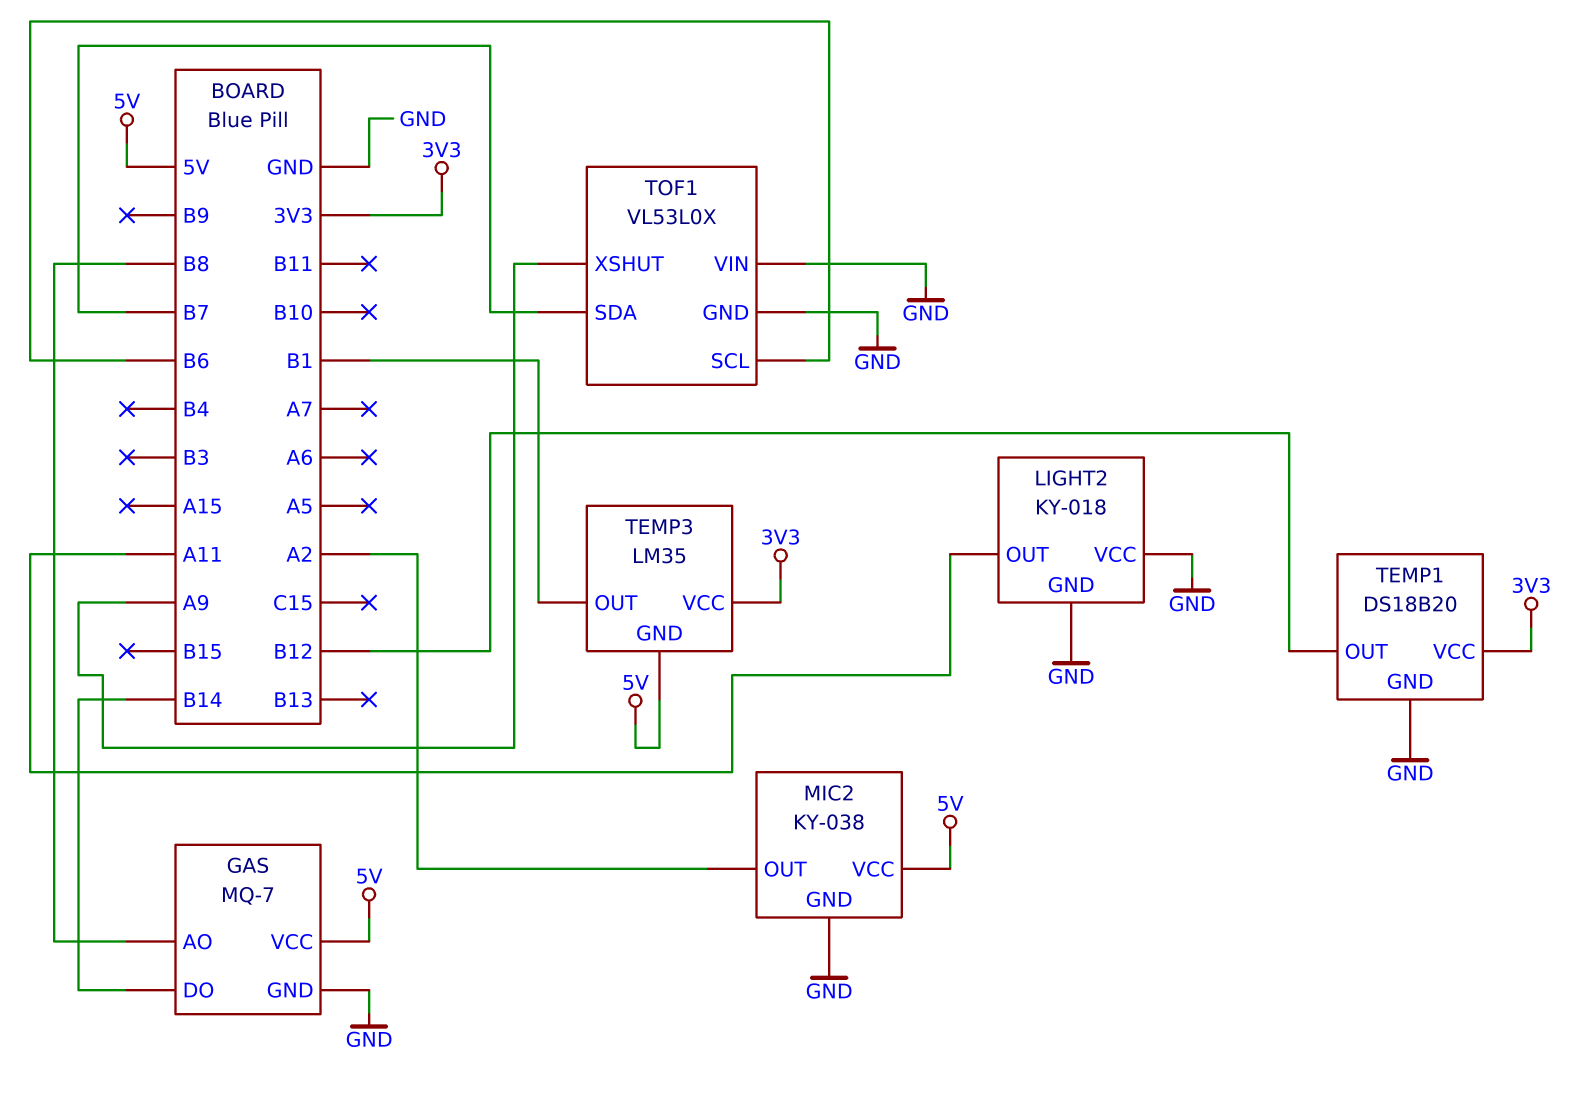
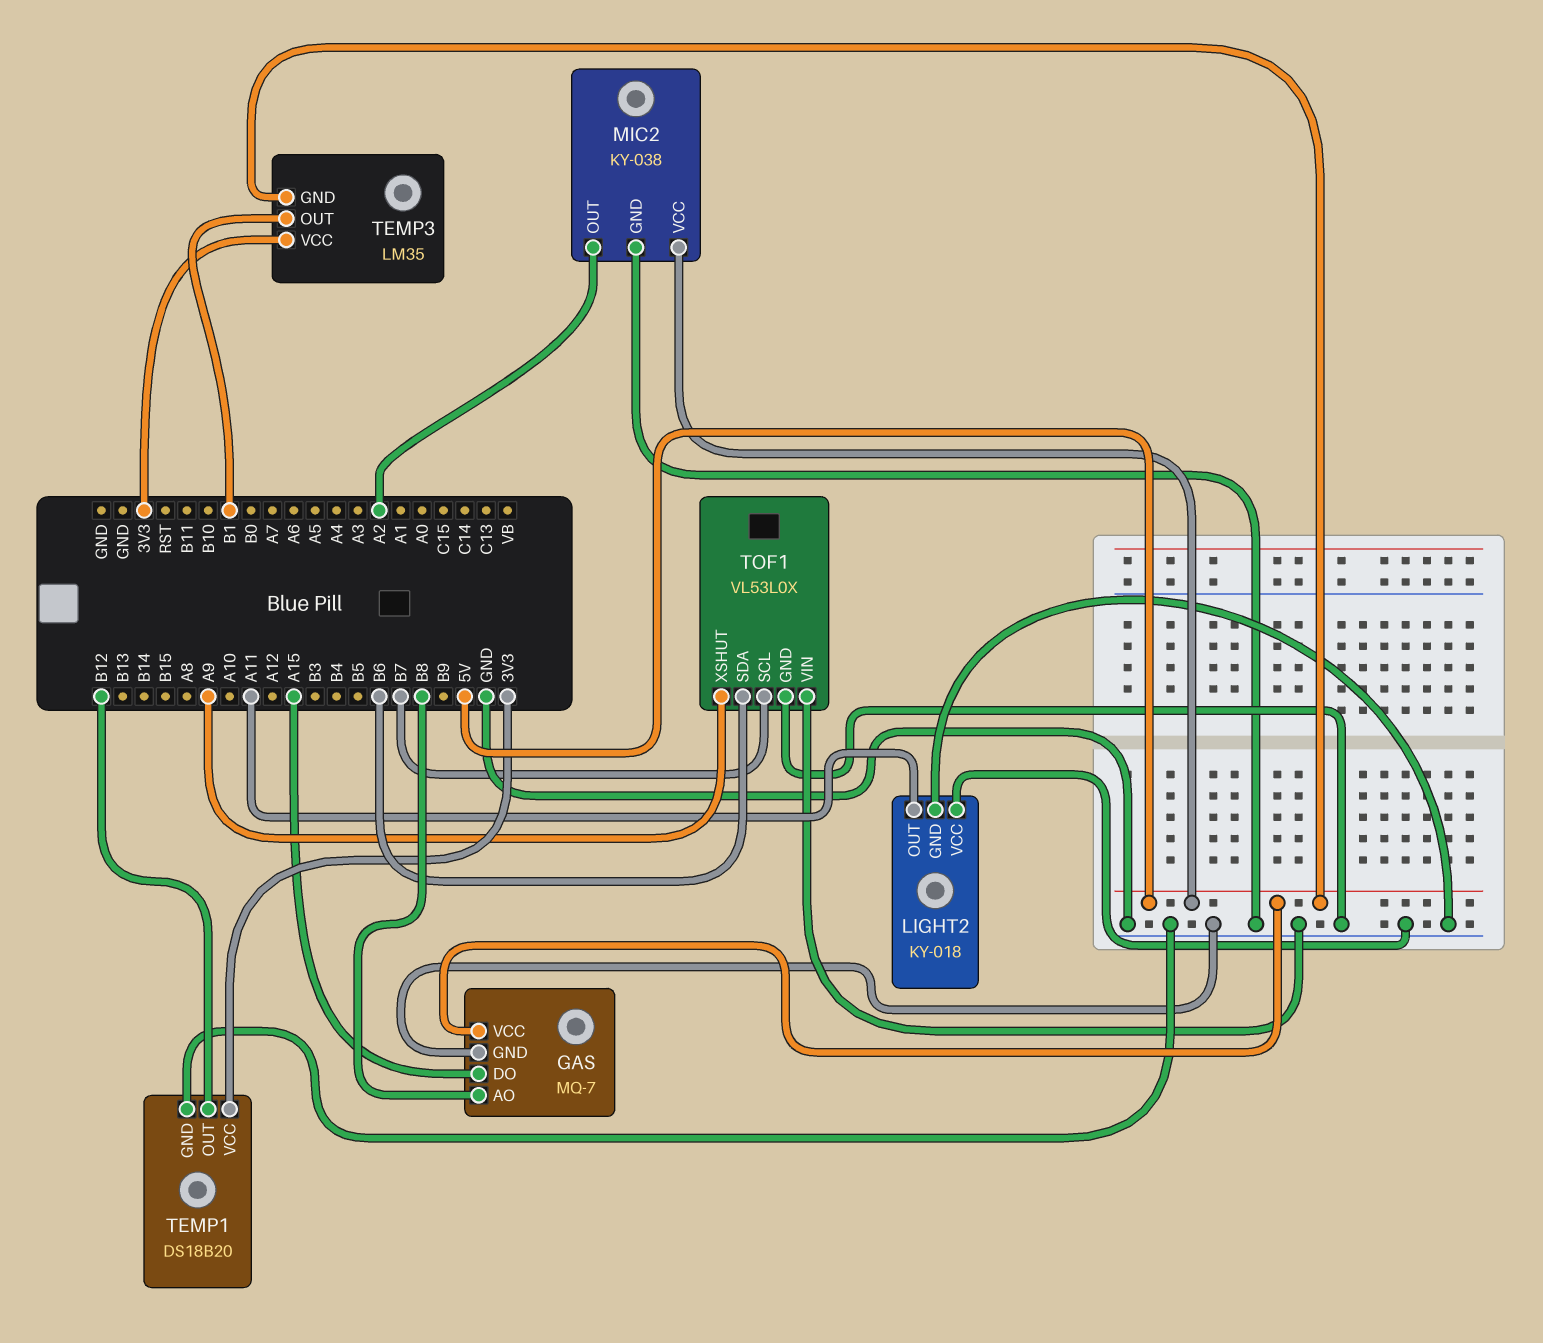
GAS pin DO: B14 -> A15
TOF1 pin SCL: B6 -> B7
TOF1 pin SDA: B7 -> B6

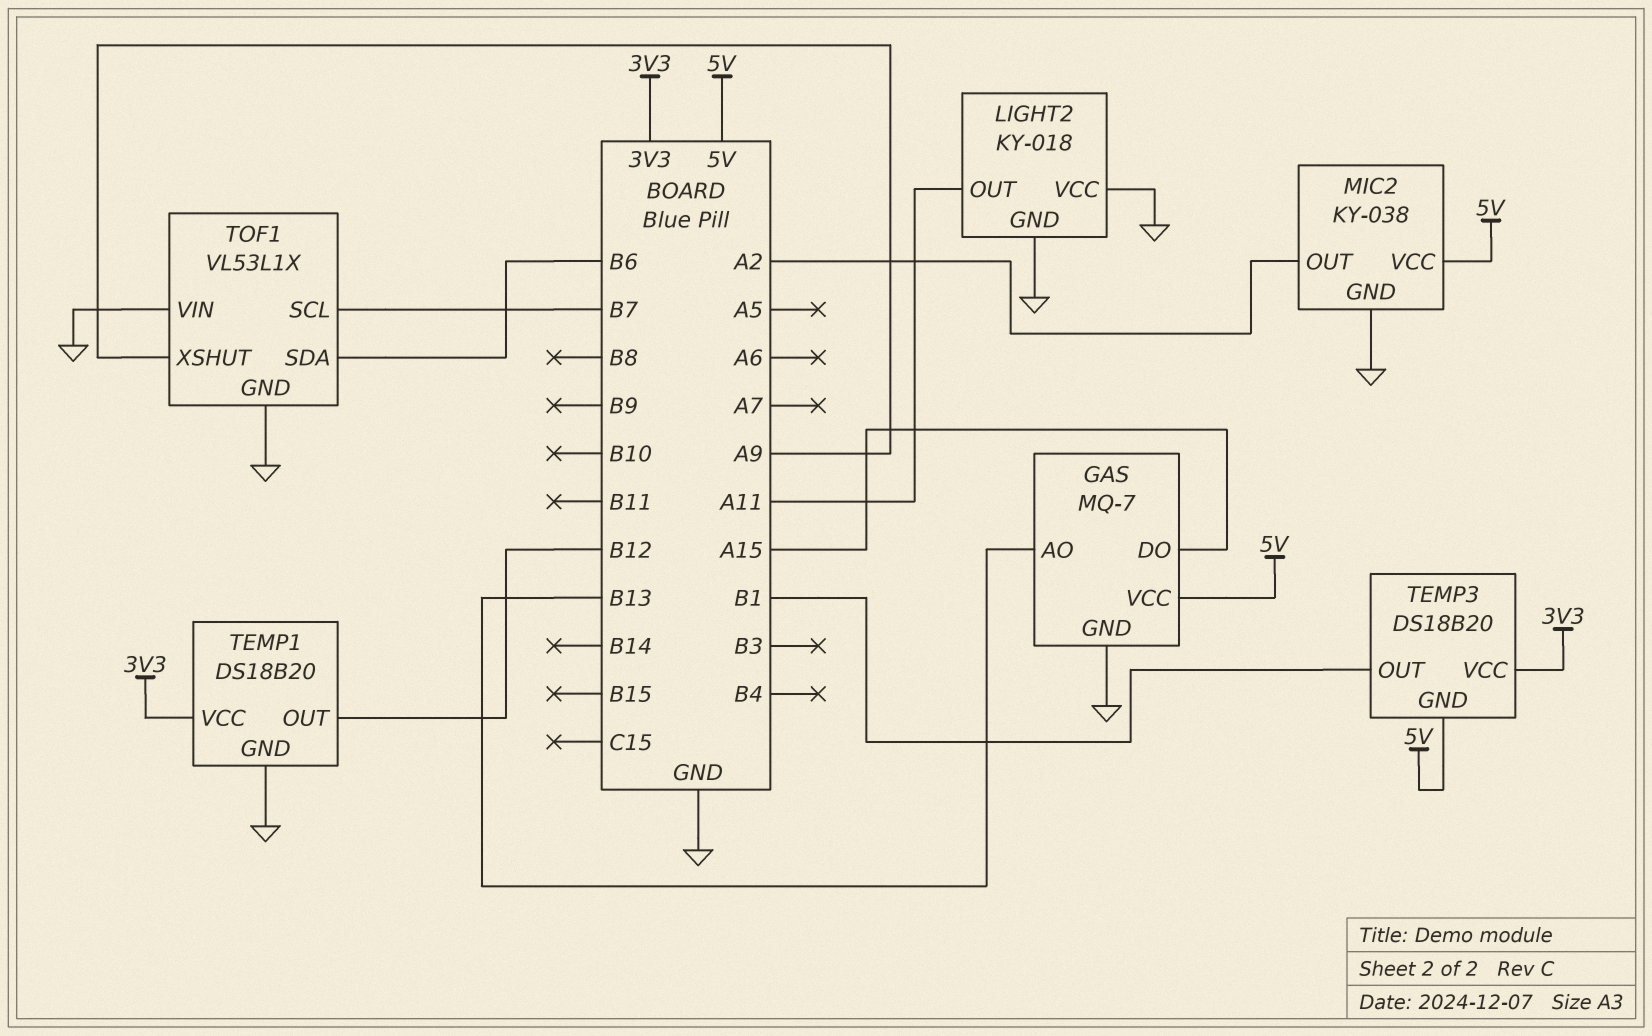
GAS pin AO: B8 -> B13
TEMP3: LM35 -> DS18B20
TOF1: VL53L0X -> VL53L1X

